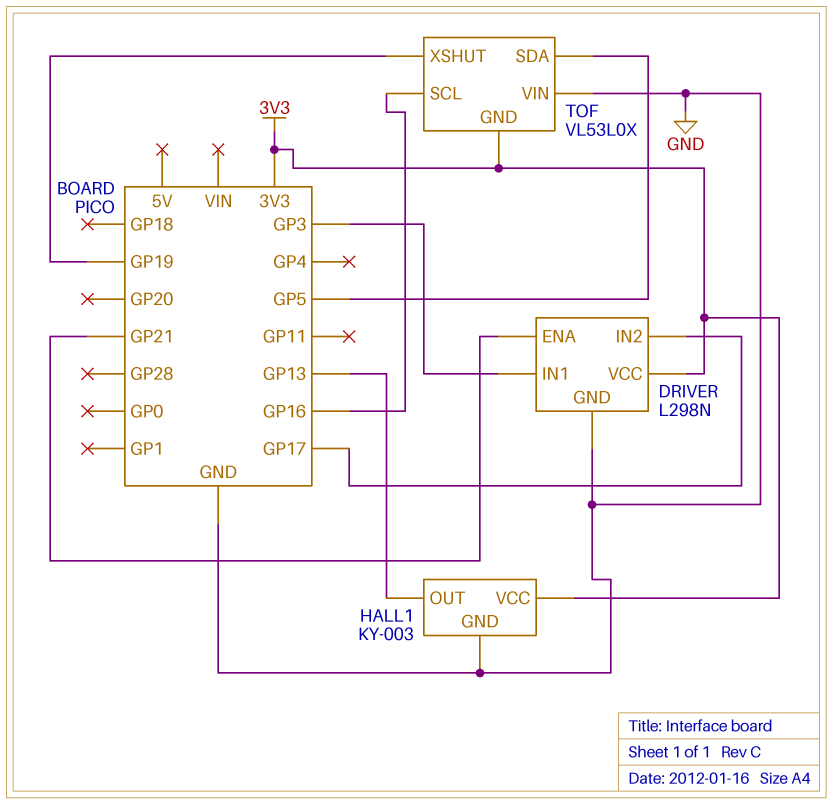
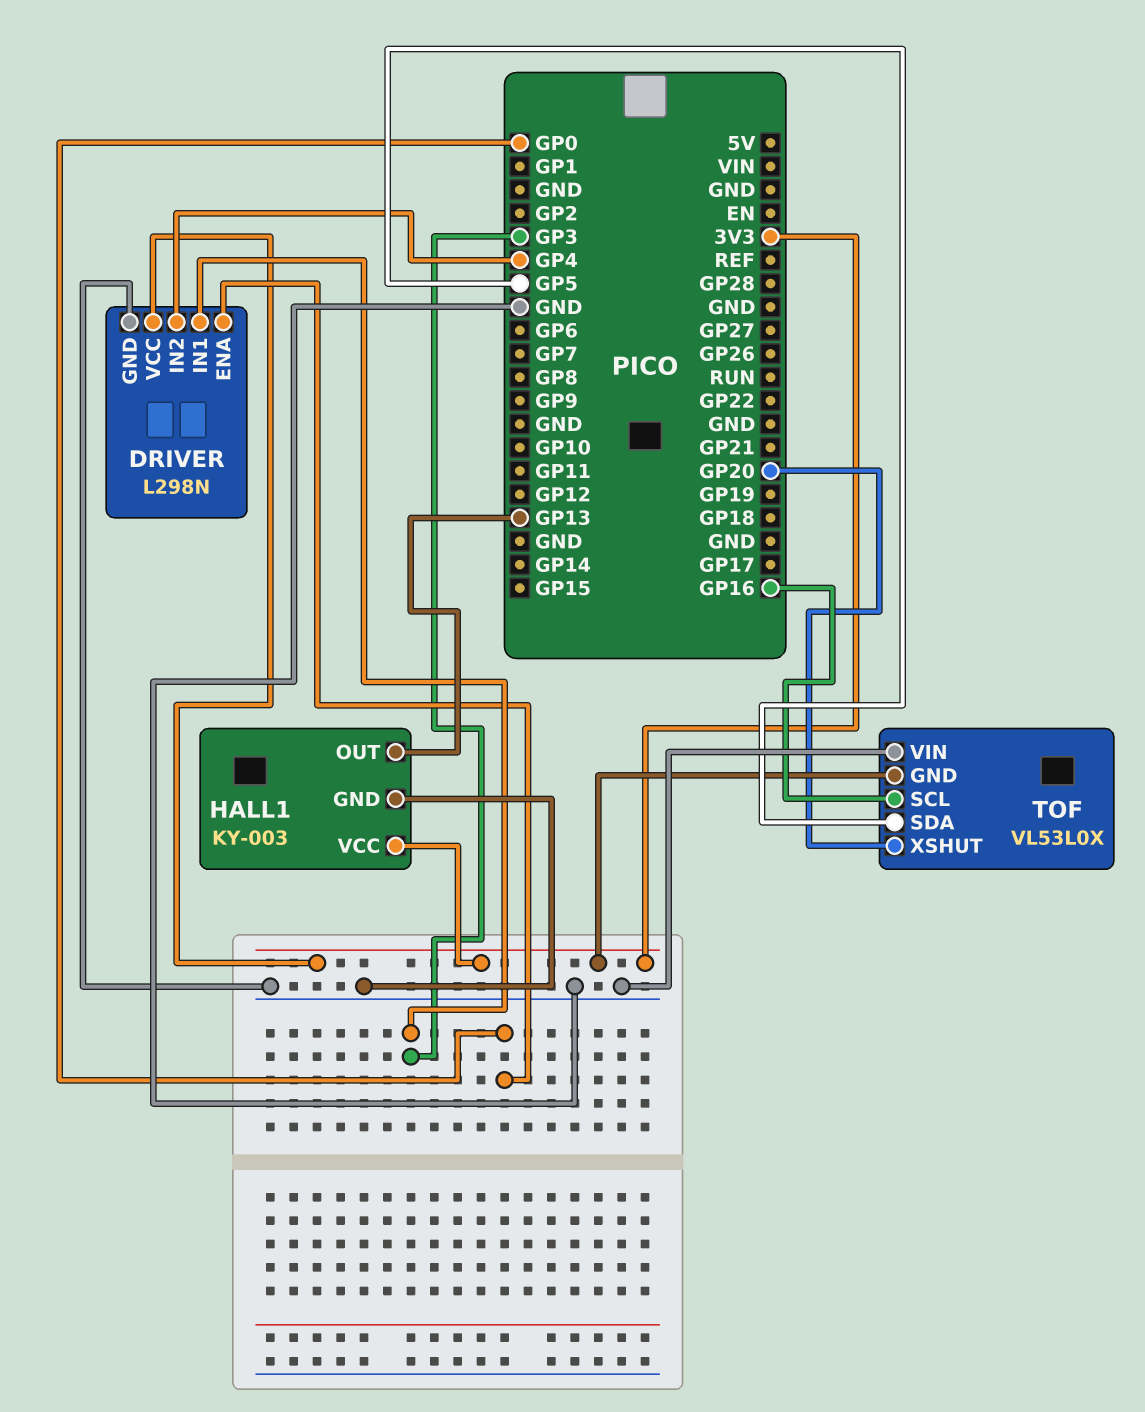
DRIVER pin ENA: GP21 -> GP0
DRIVER pin IN2: GP17 -> GP4
TOF pin XSHUT: GP19 -> GP20

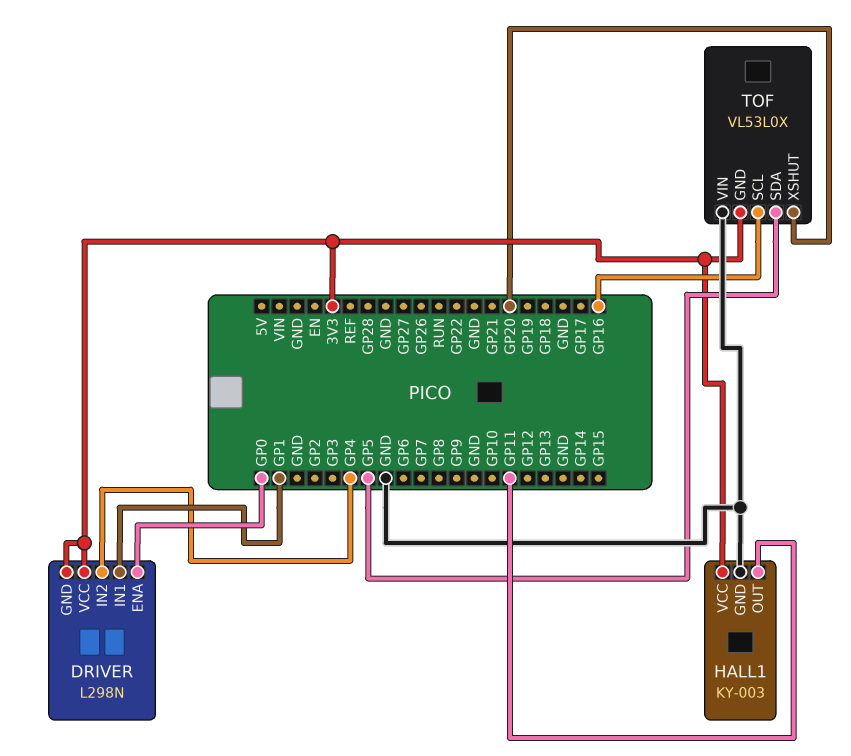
DRIVER pin GND: GND -> 3V3
DRIVER pin IN1: GP3 -> GP1
HALL1 pin OUT: GP13 -> GP11

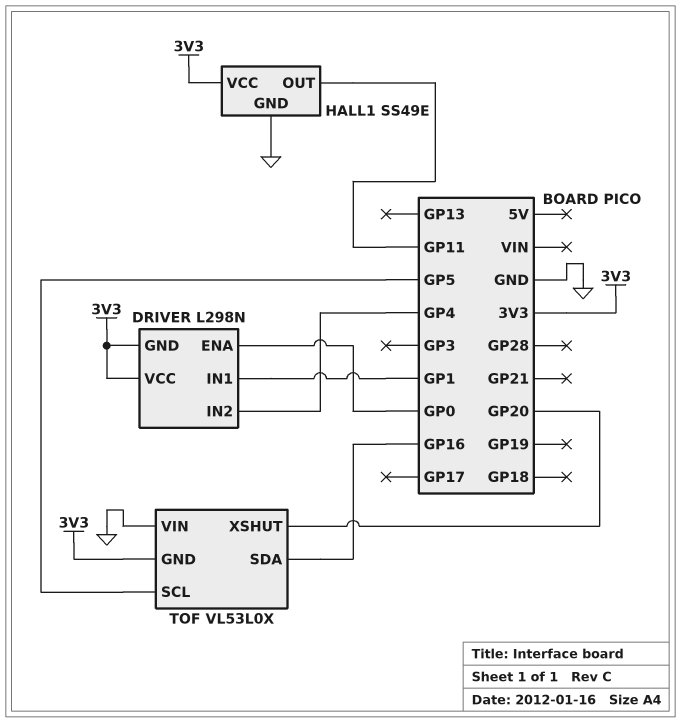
HALL1: KY-003 -> SS49E
TOF pin SCL: GP16 -> GP5
TOF pin SDA: GP5 -> GP16

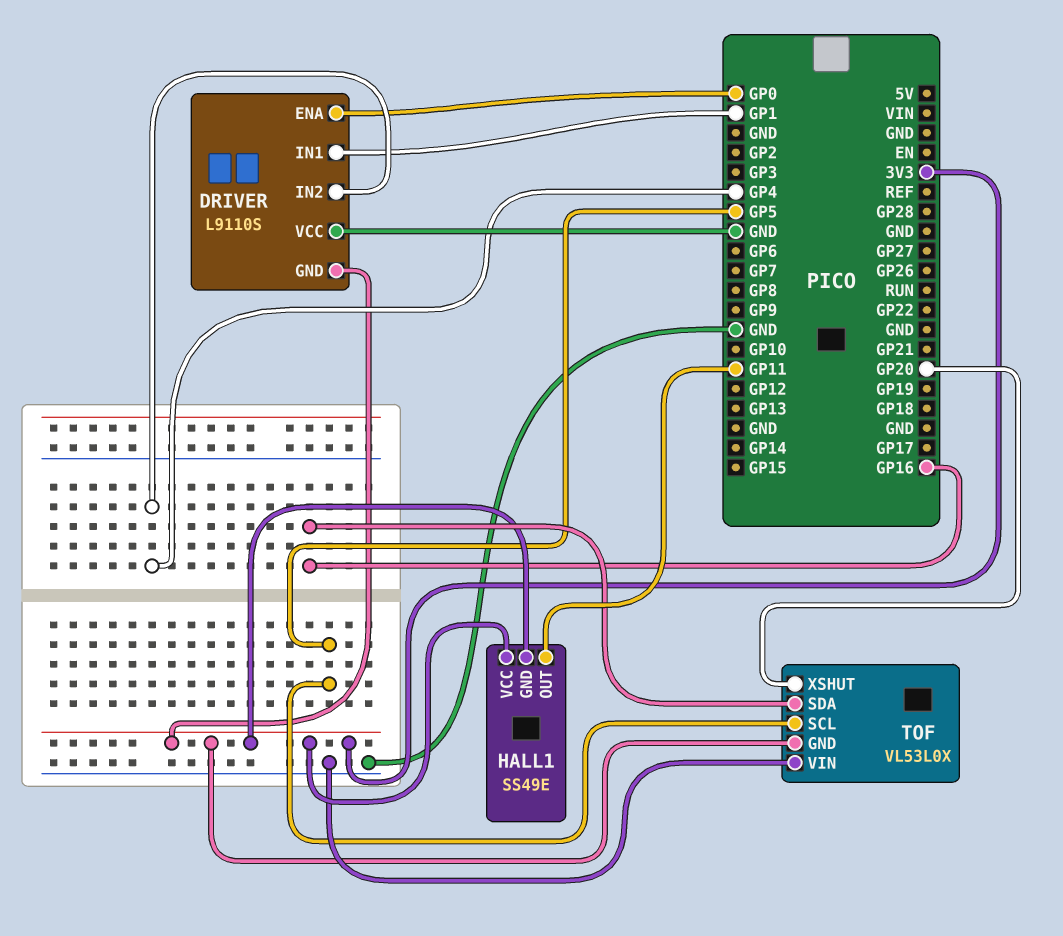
DRIVER: L298N -> L9110S
DRIVER pin VCC: 3V3 -> GND
HALL1 pin GND: GND -> 3V3

